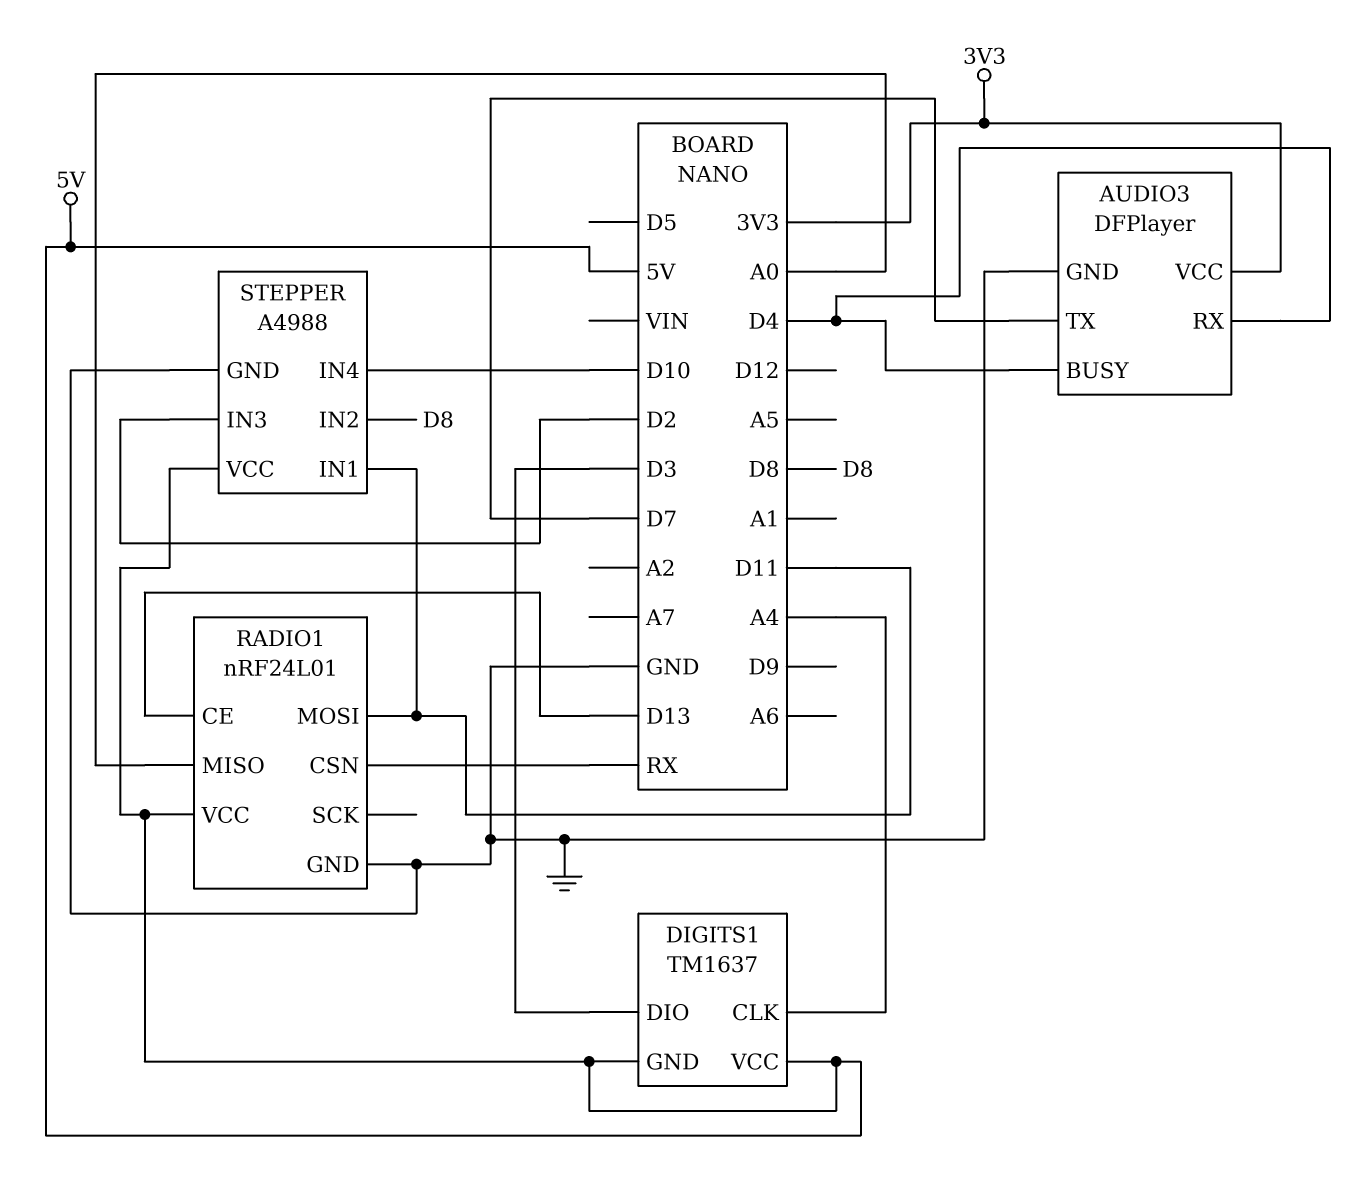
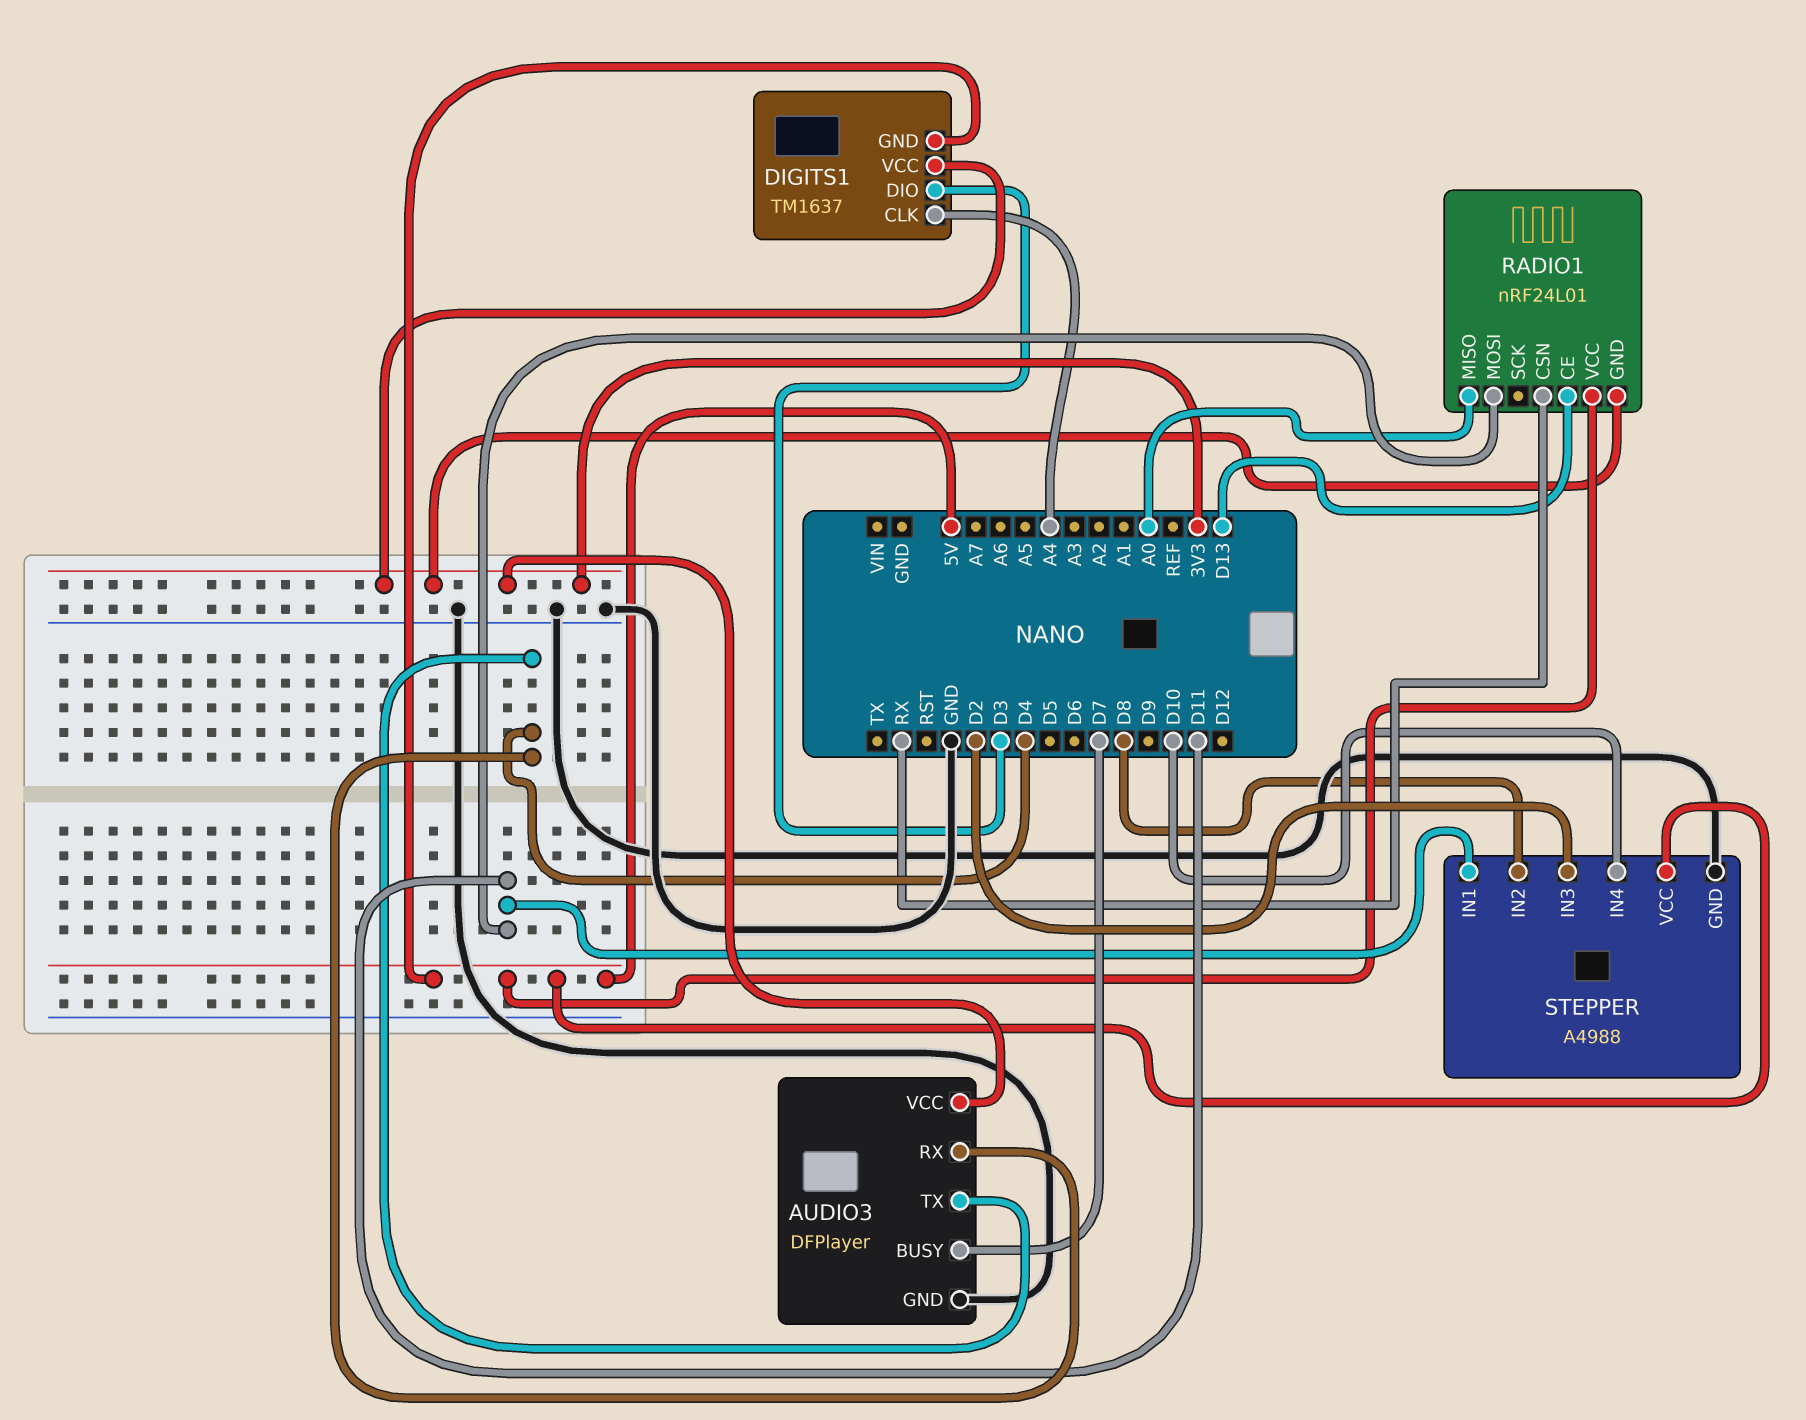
AUDIO3 pin BUSY: D4 -> D7
AUDIO3 pin TX: D7 -> D4
DIGITS1 pin VCC: 5V -> 3V3
RADIO1 pin GND: GND -> 3V3

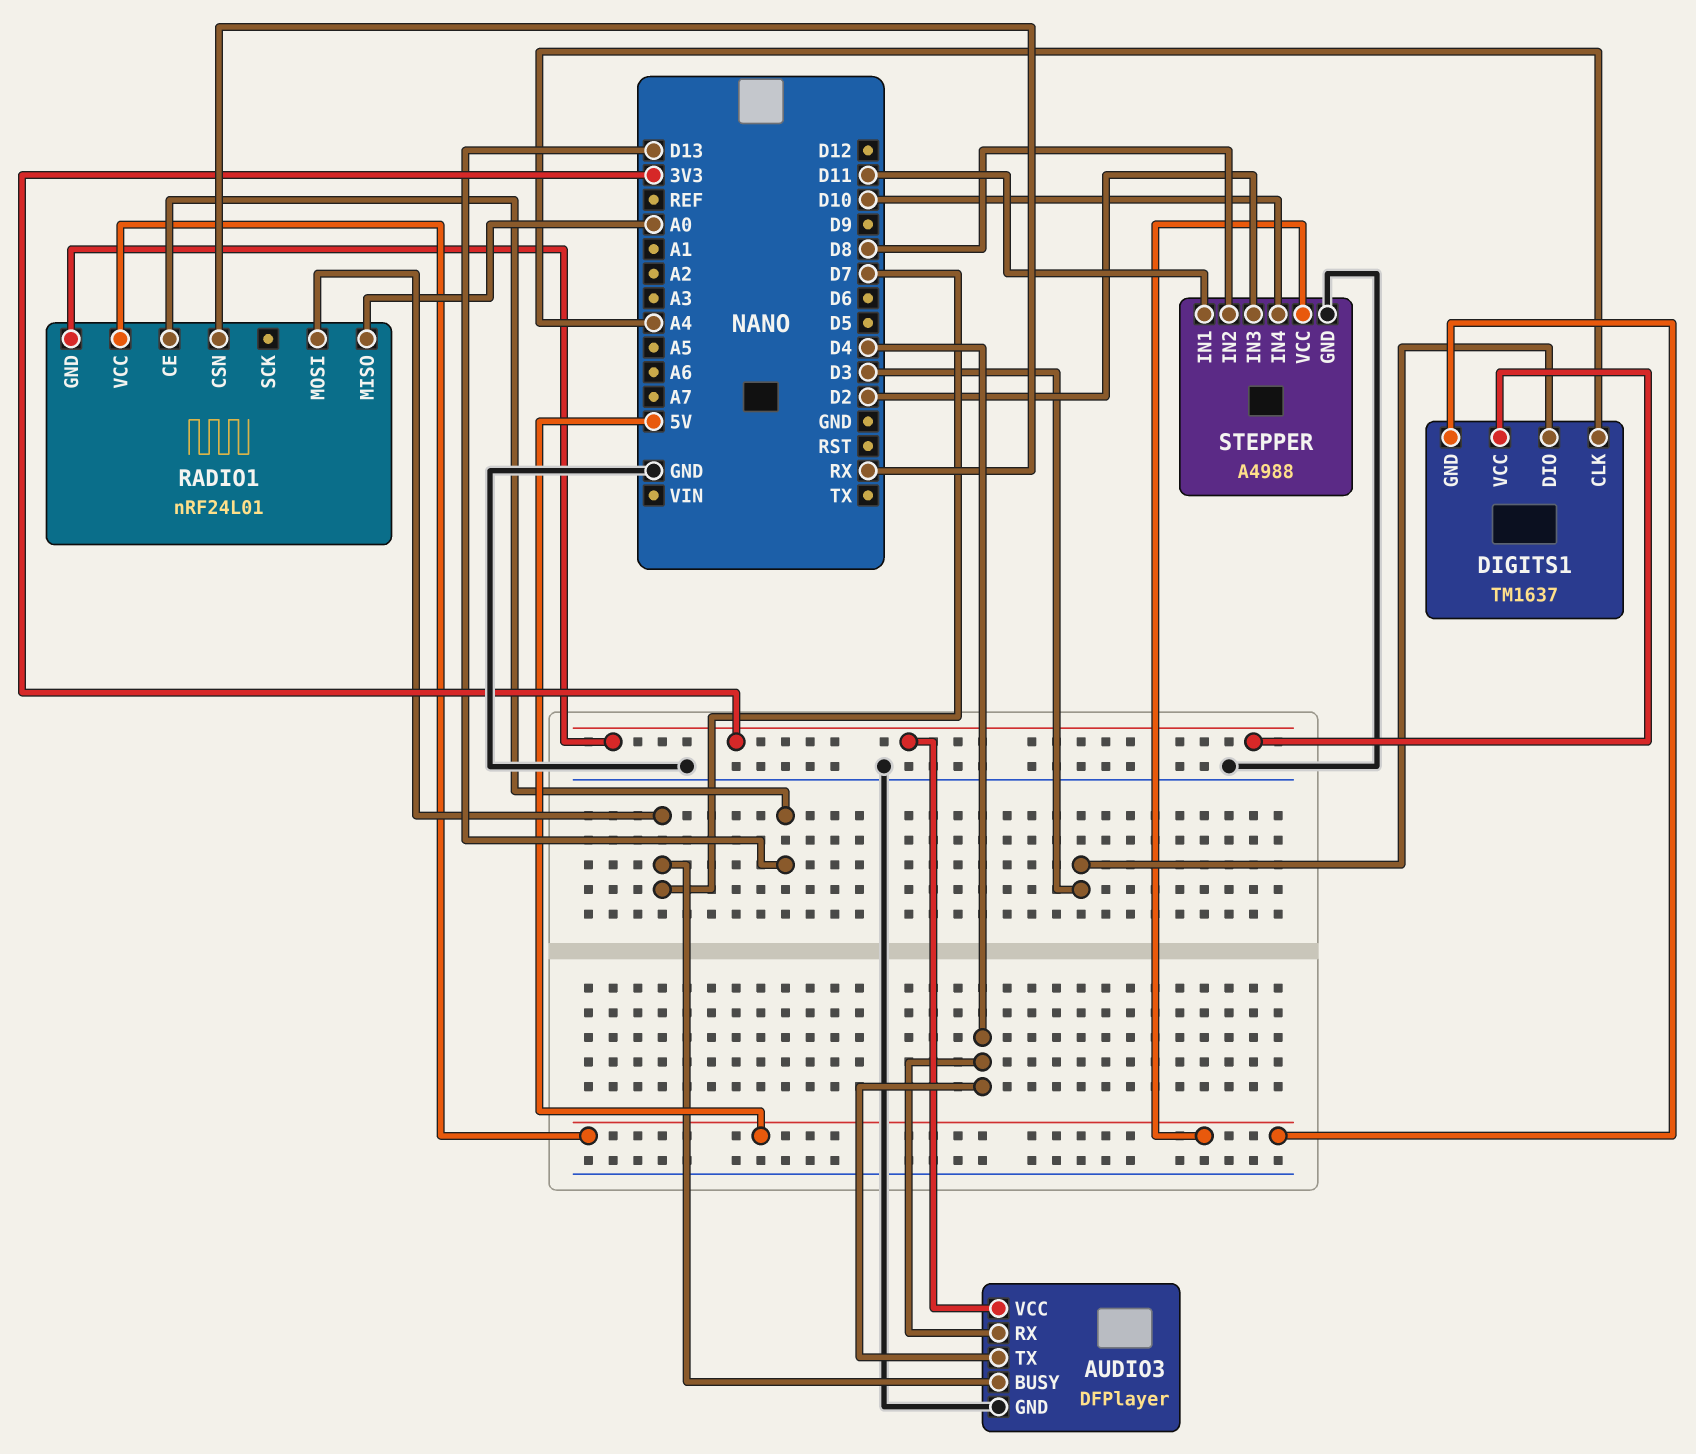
RADIO1 pin MOSI: D11 -> D7

